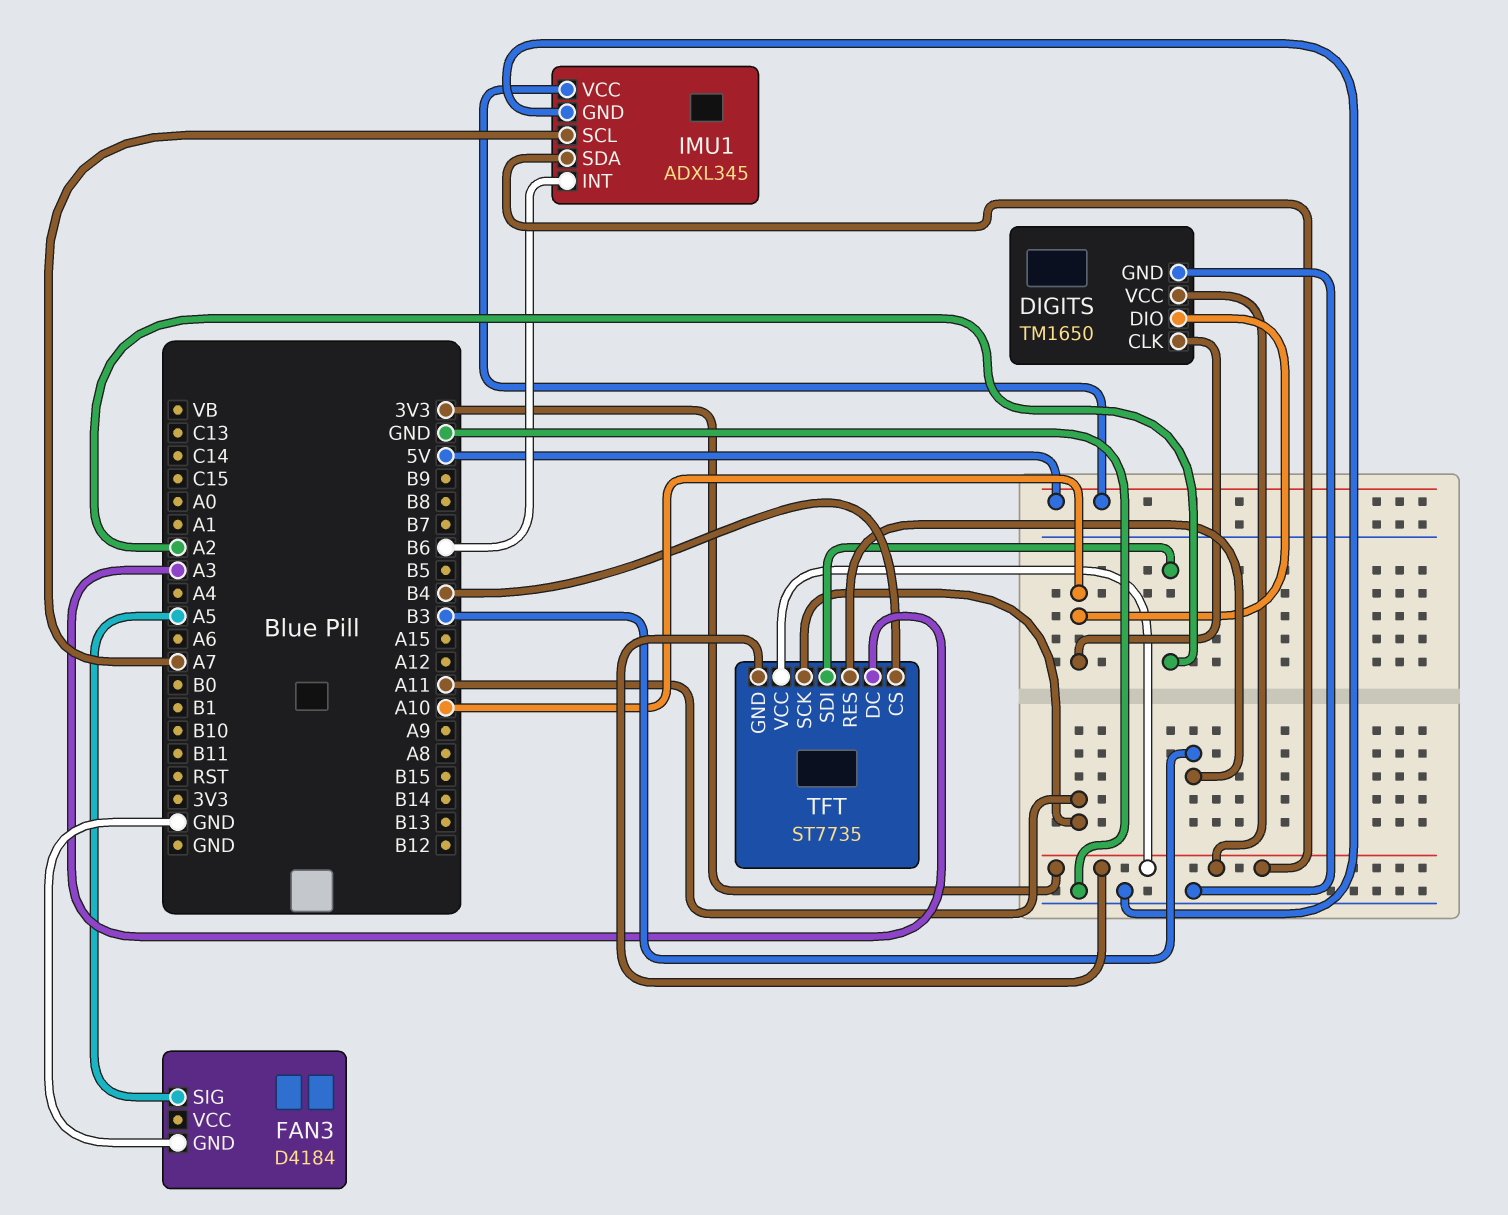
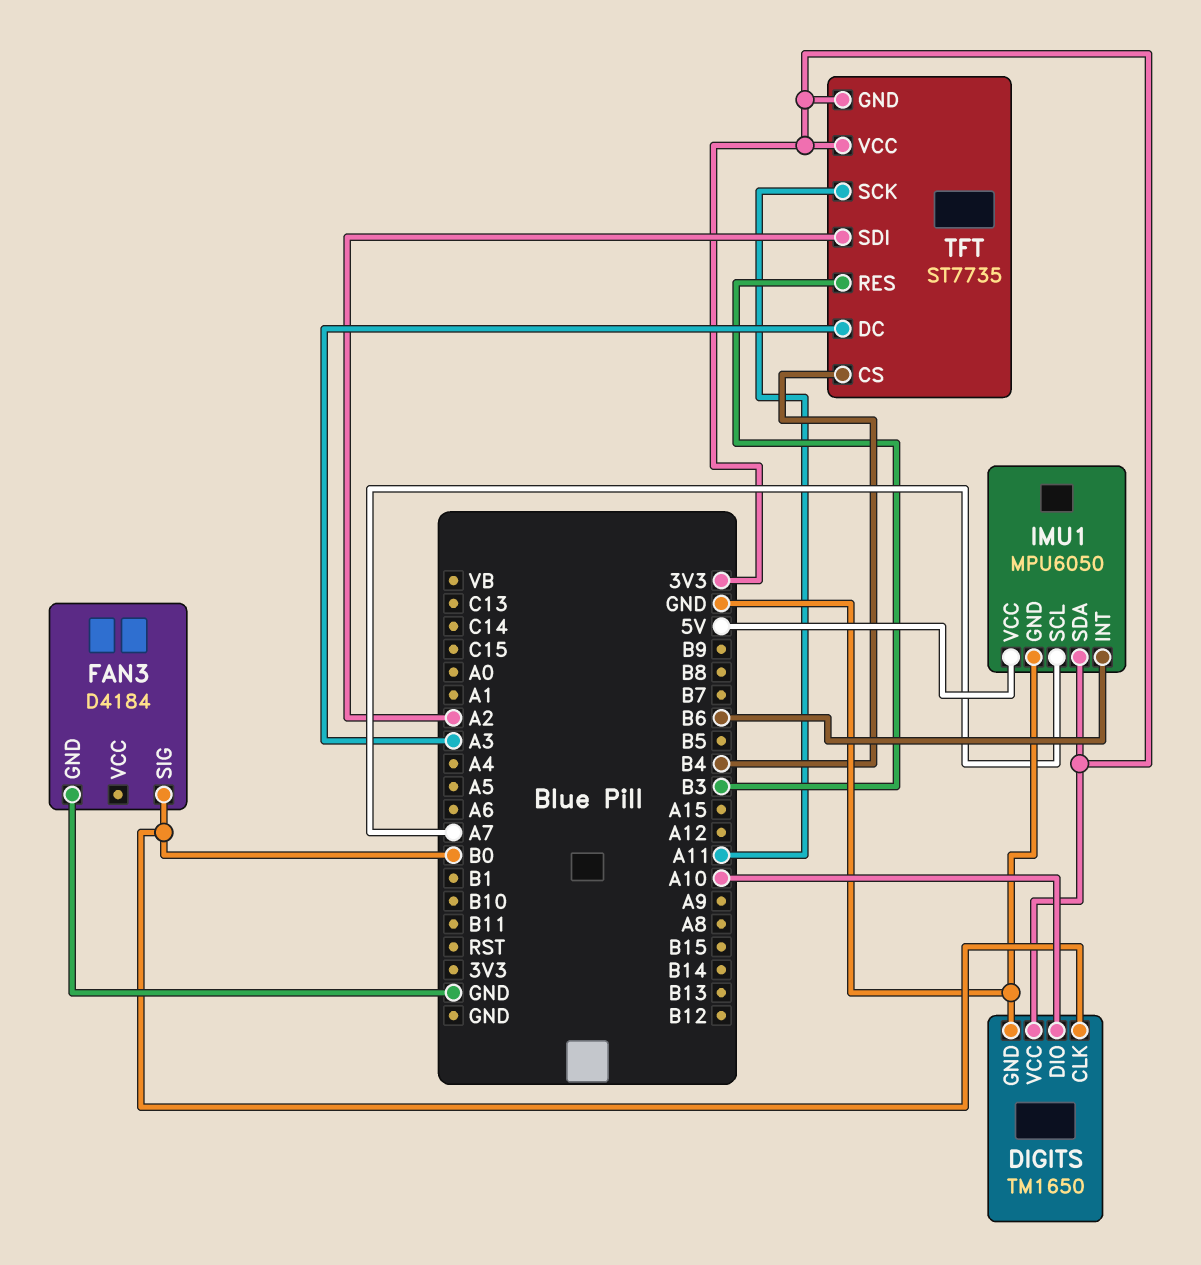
DIGITS pin CLK: A10 -> B0
FAN3 pin SIG: A5 -> B0
IMU1: ADXL345 -> MPU6050

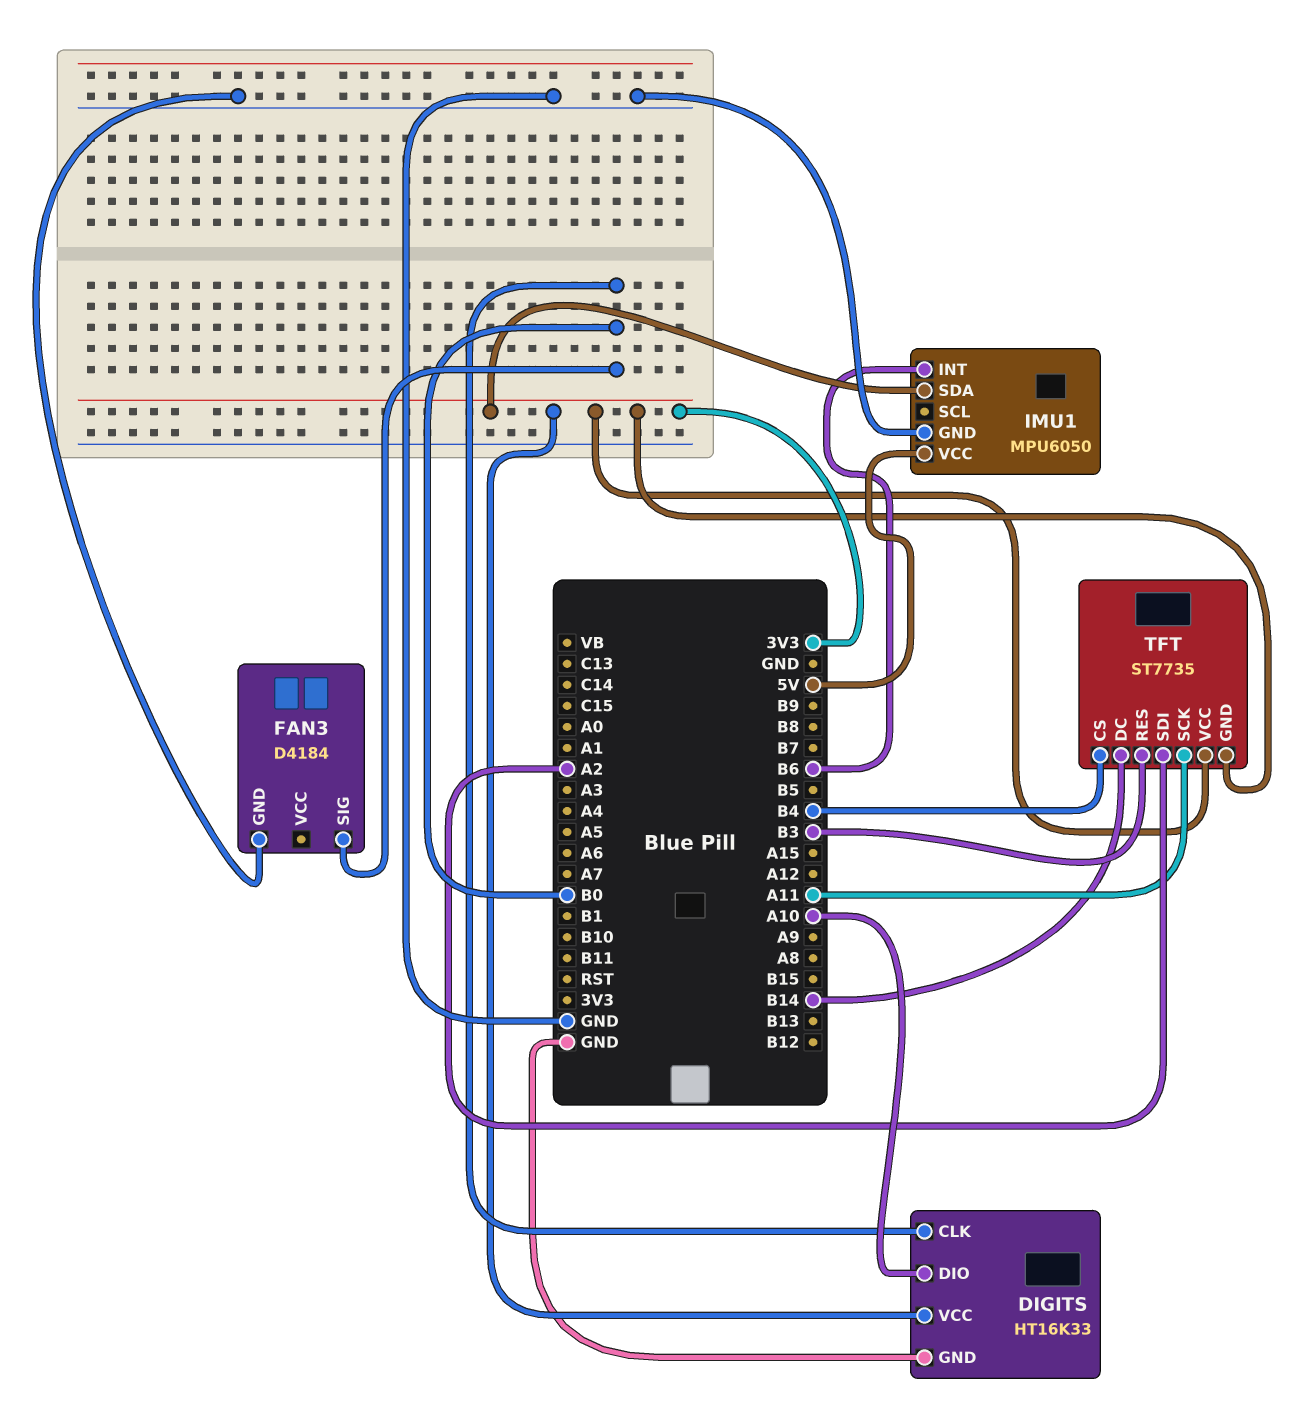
DIGITS: TM1650 -> HT16K33
IMU1 pin SCL: A7 -> none
TFT pin DC: A3 -> B14

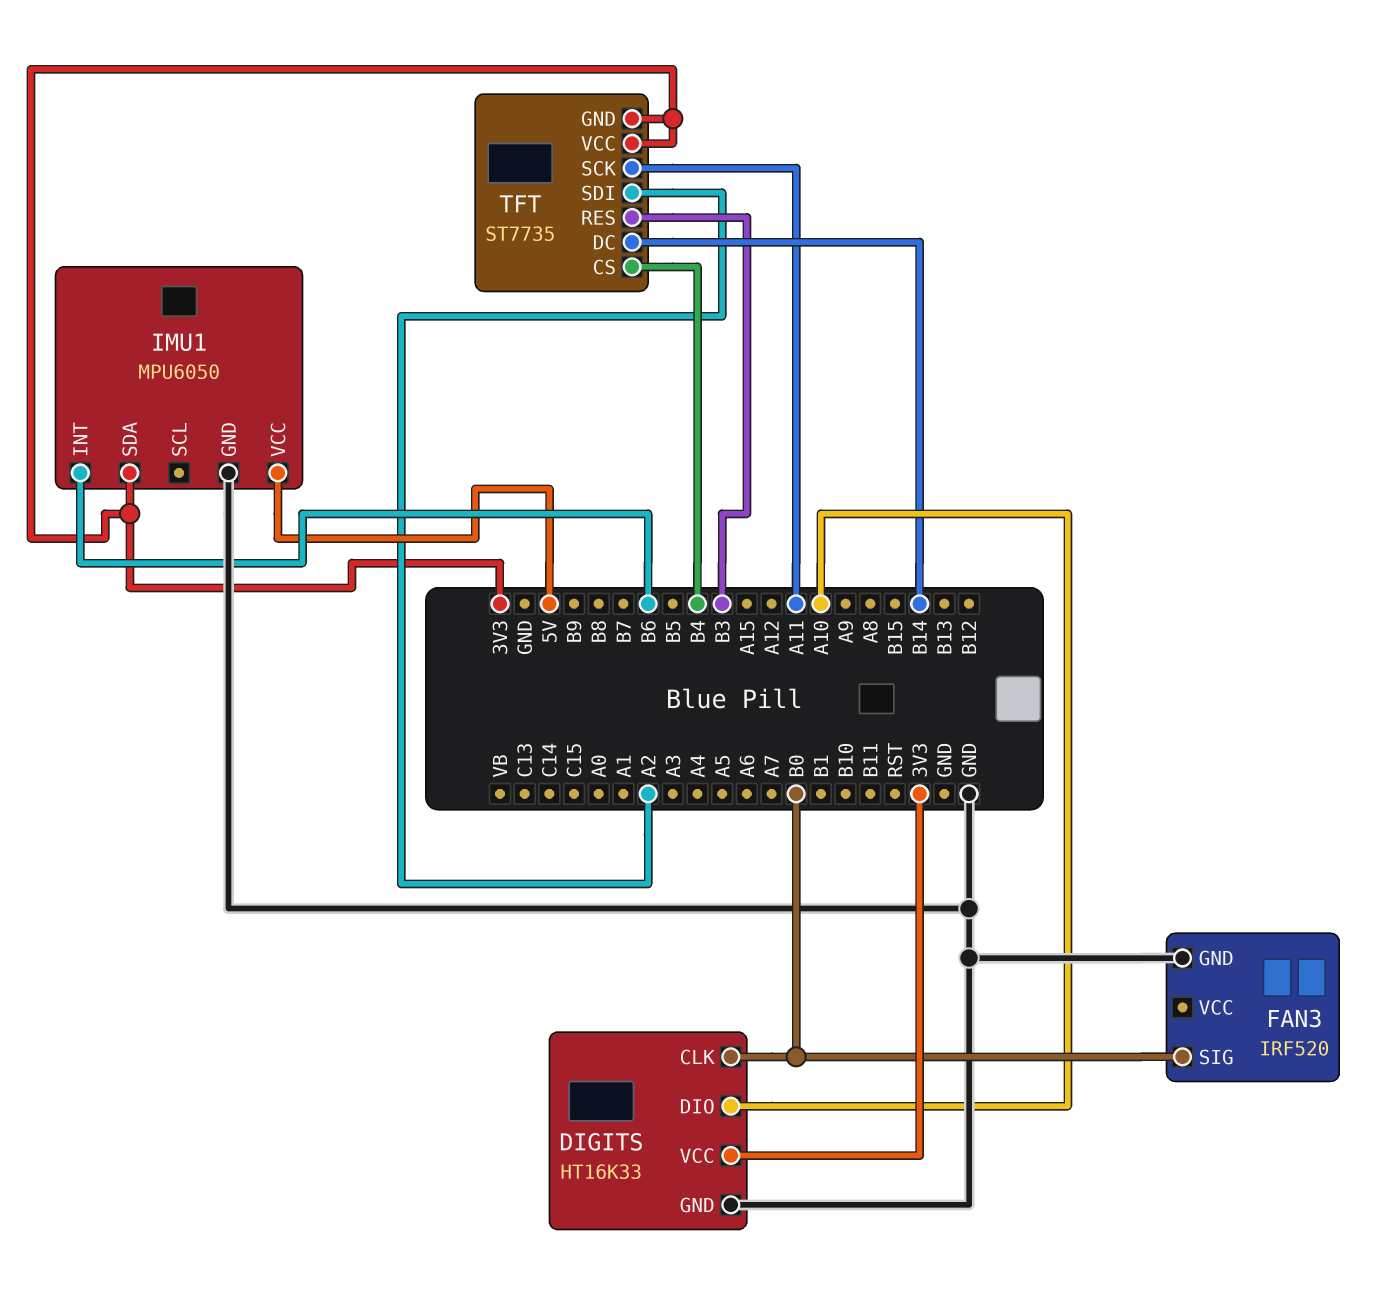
FAN3: D4184 -> IRF520

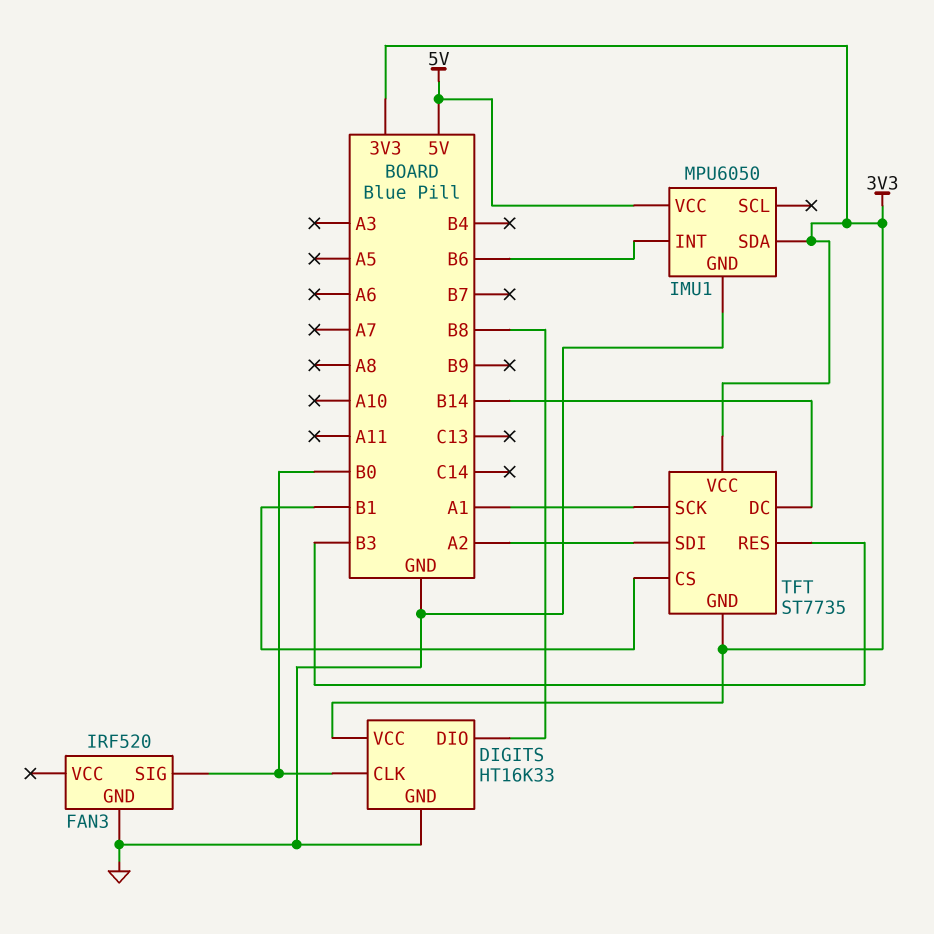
DIGITS pin DIO: A10 -> B8
TFT pin CS: B4 -> B1
TFT pin SCK: A11 -> A1

